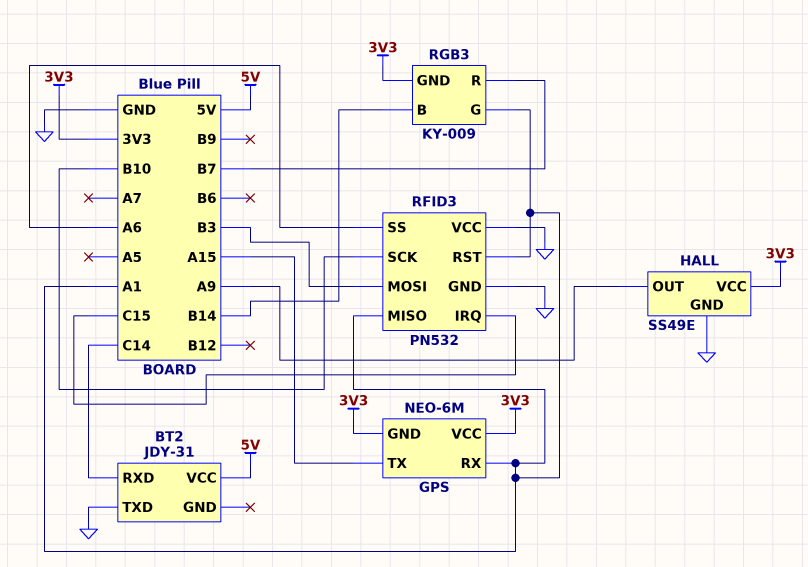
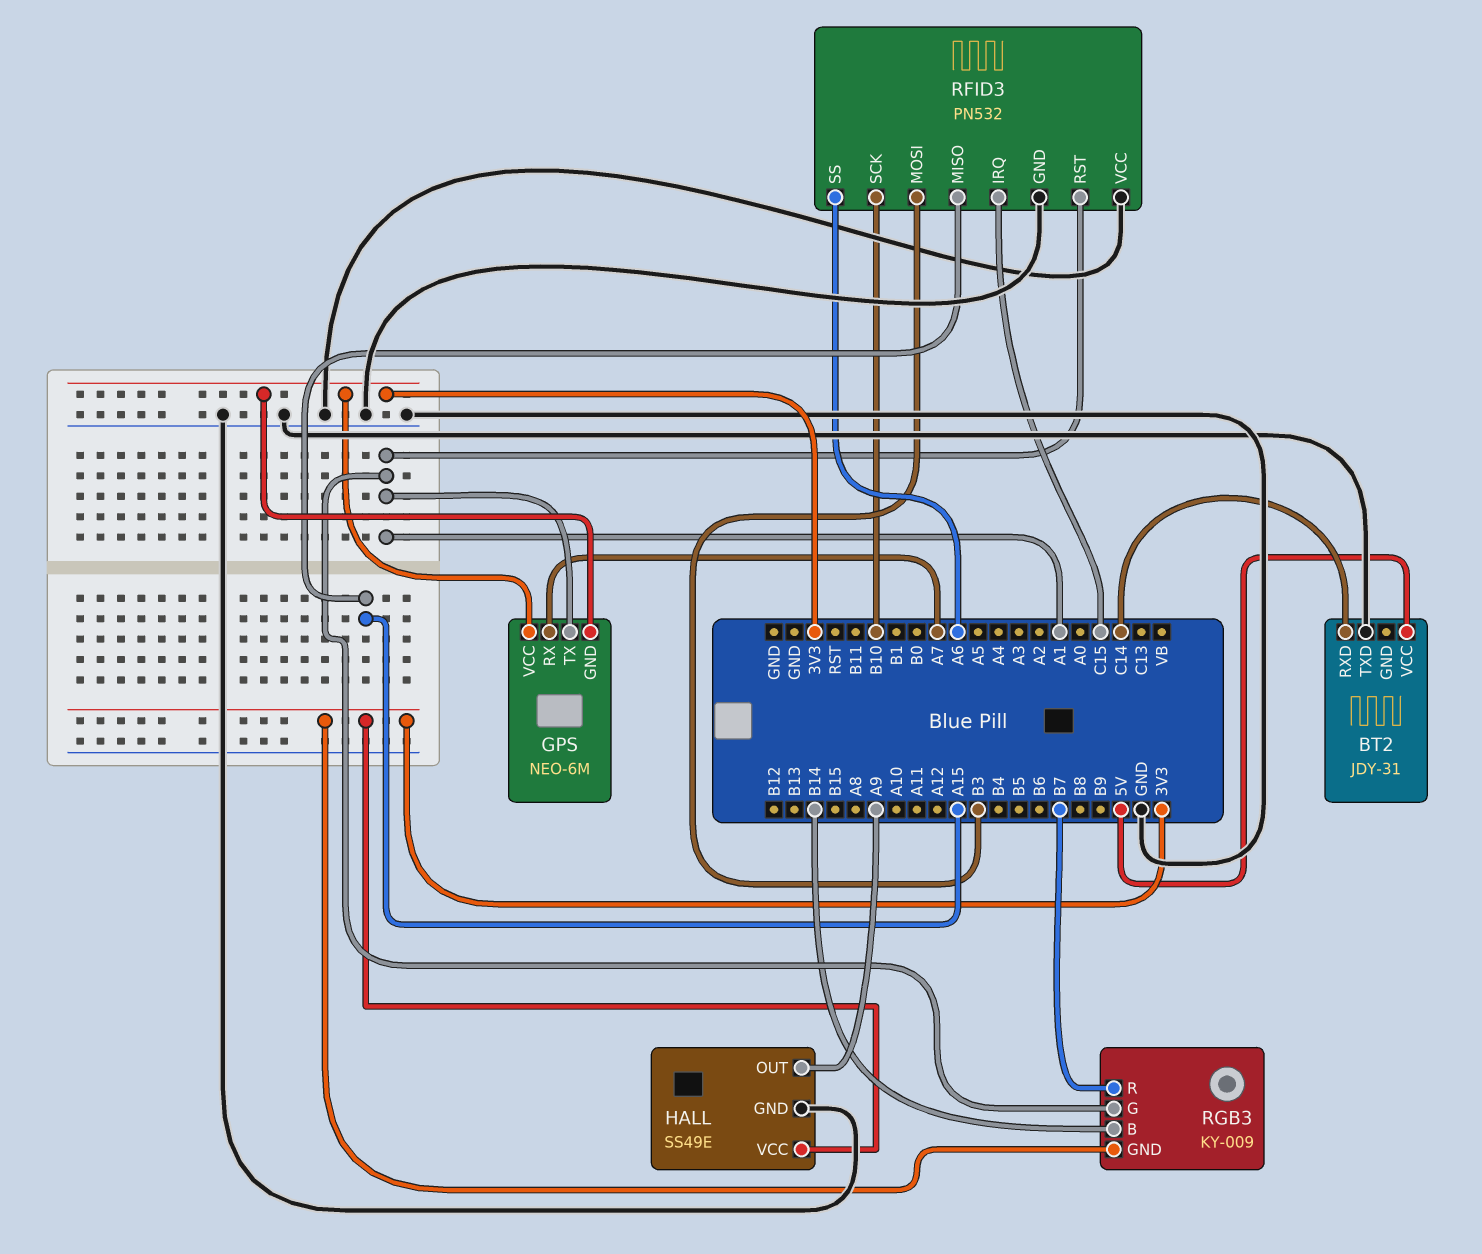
GPS pin RX: A1 -> A7
GPS pin TX: A15 -> A1
RFID3 pin MISO: A1 -> A15

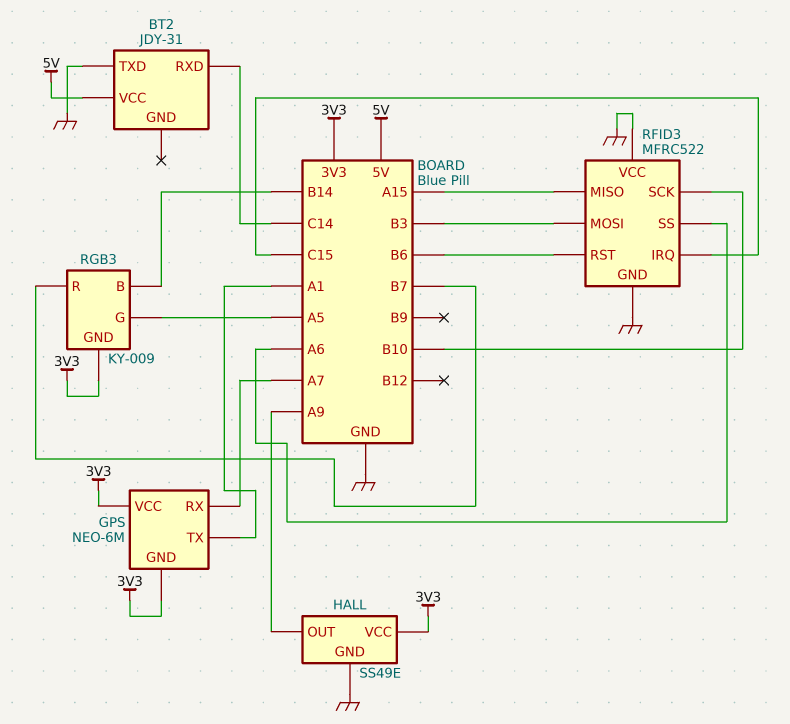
RFID3: PN532 -> MFRC522
RFID3 pin RST: A1 -> B6
RGB3 pin G: A1 -> A5

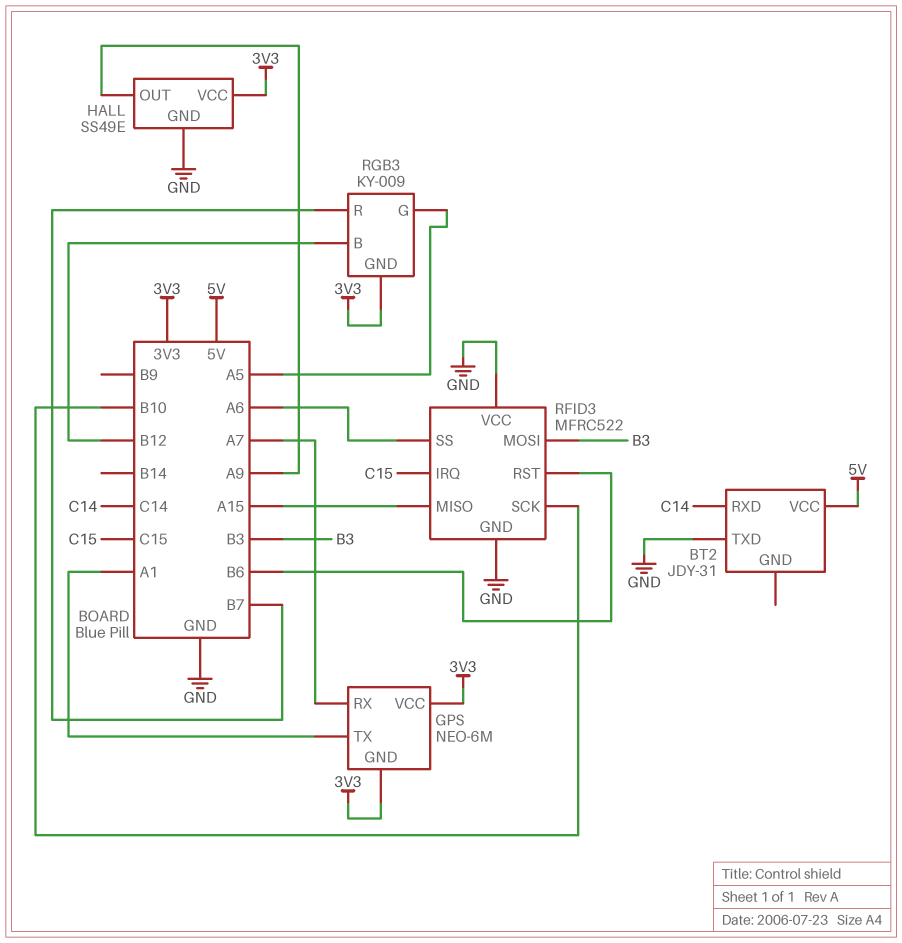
RGB3 pin B: B14 -> B12

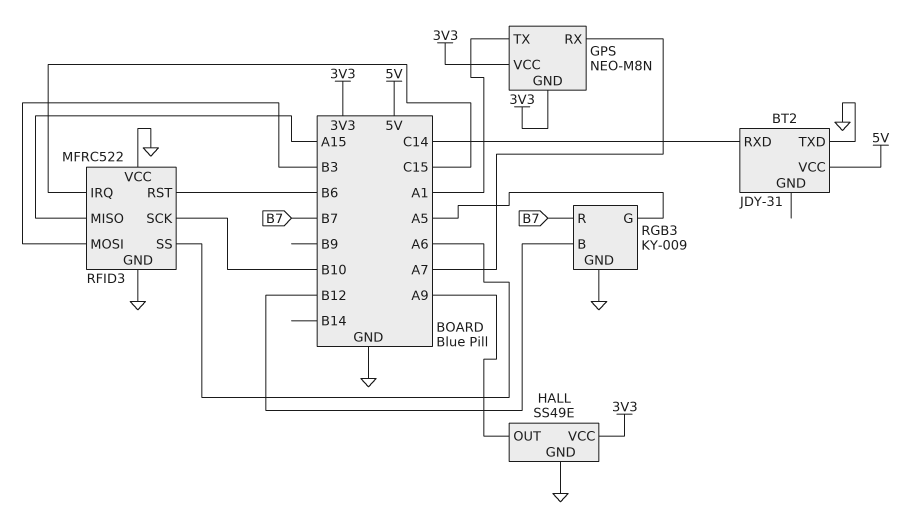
GPS: NEO-6M -> NEO-M8N
RGB3 pin GND: 3V3 -> GND

